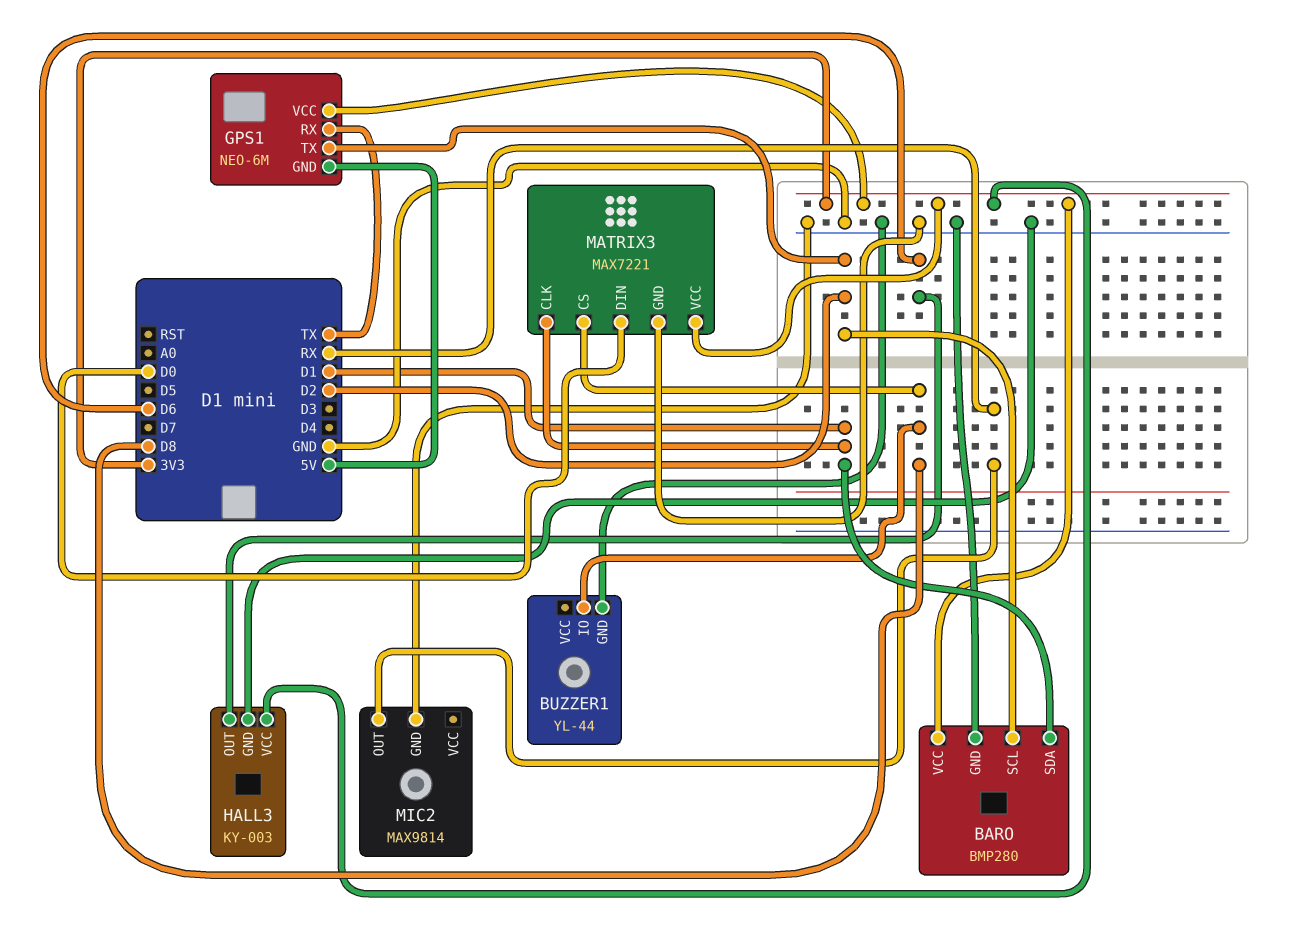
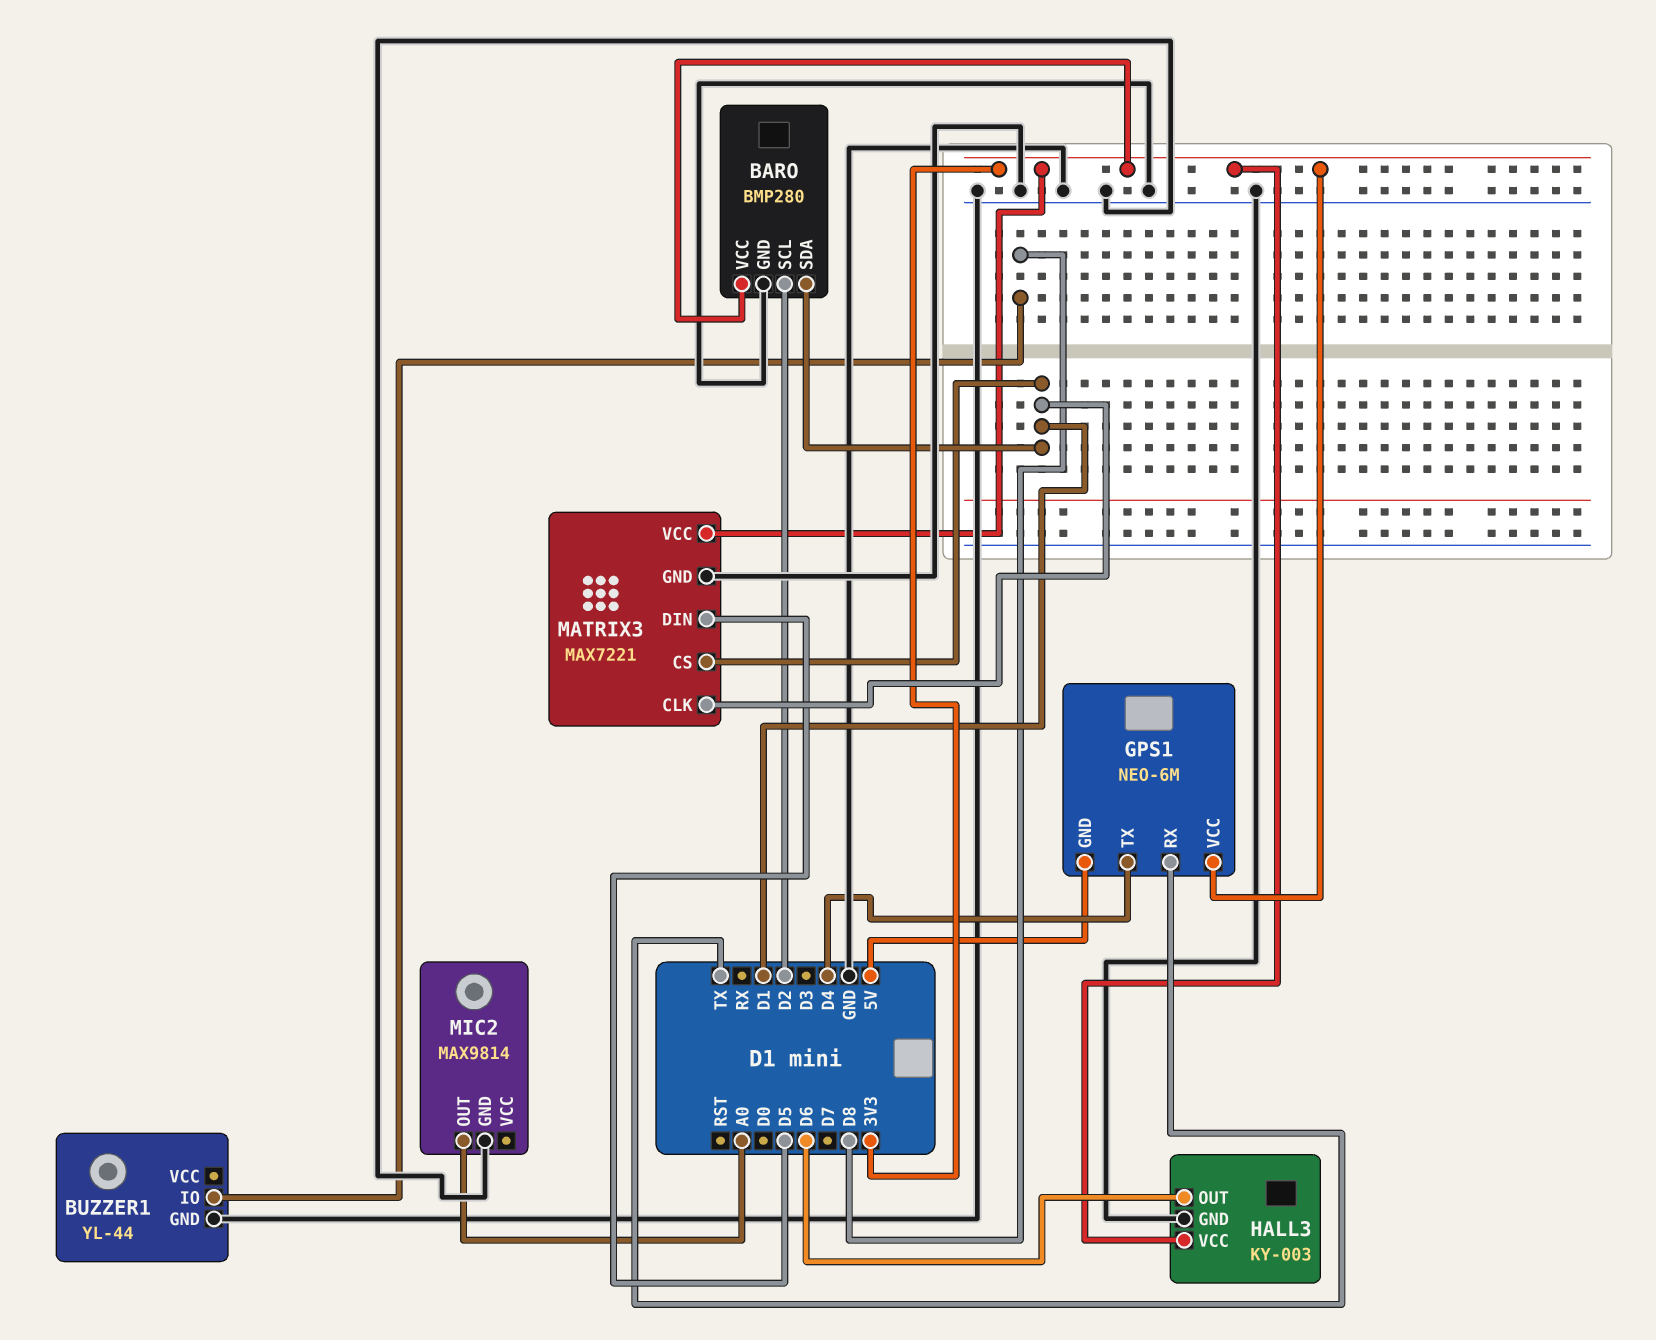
GPS1 pin TX: D2 -> D4
MATRIX3 pin CS: D8 -> D1
MATRIX3 pin DIN: D0 -> D5
MIC2 pin OUT: RX -> A0

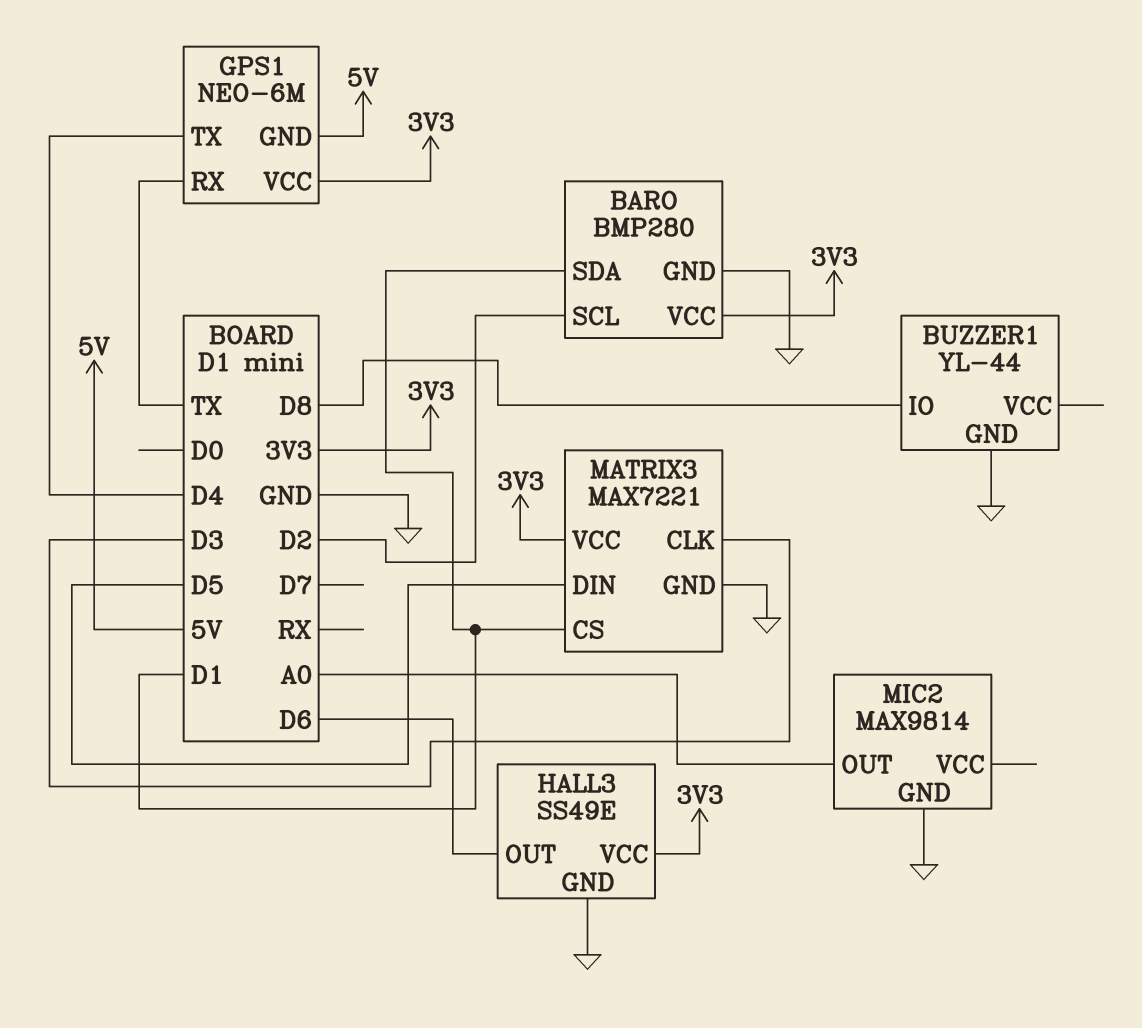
HALL3: KY-003 -> SS49E
MATRIX3 pin CLK: D1 -> D3

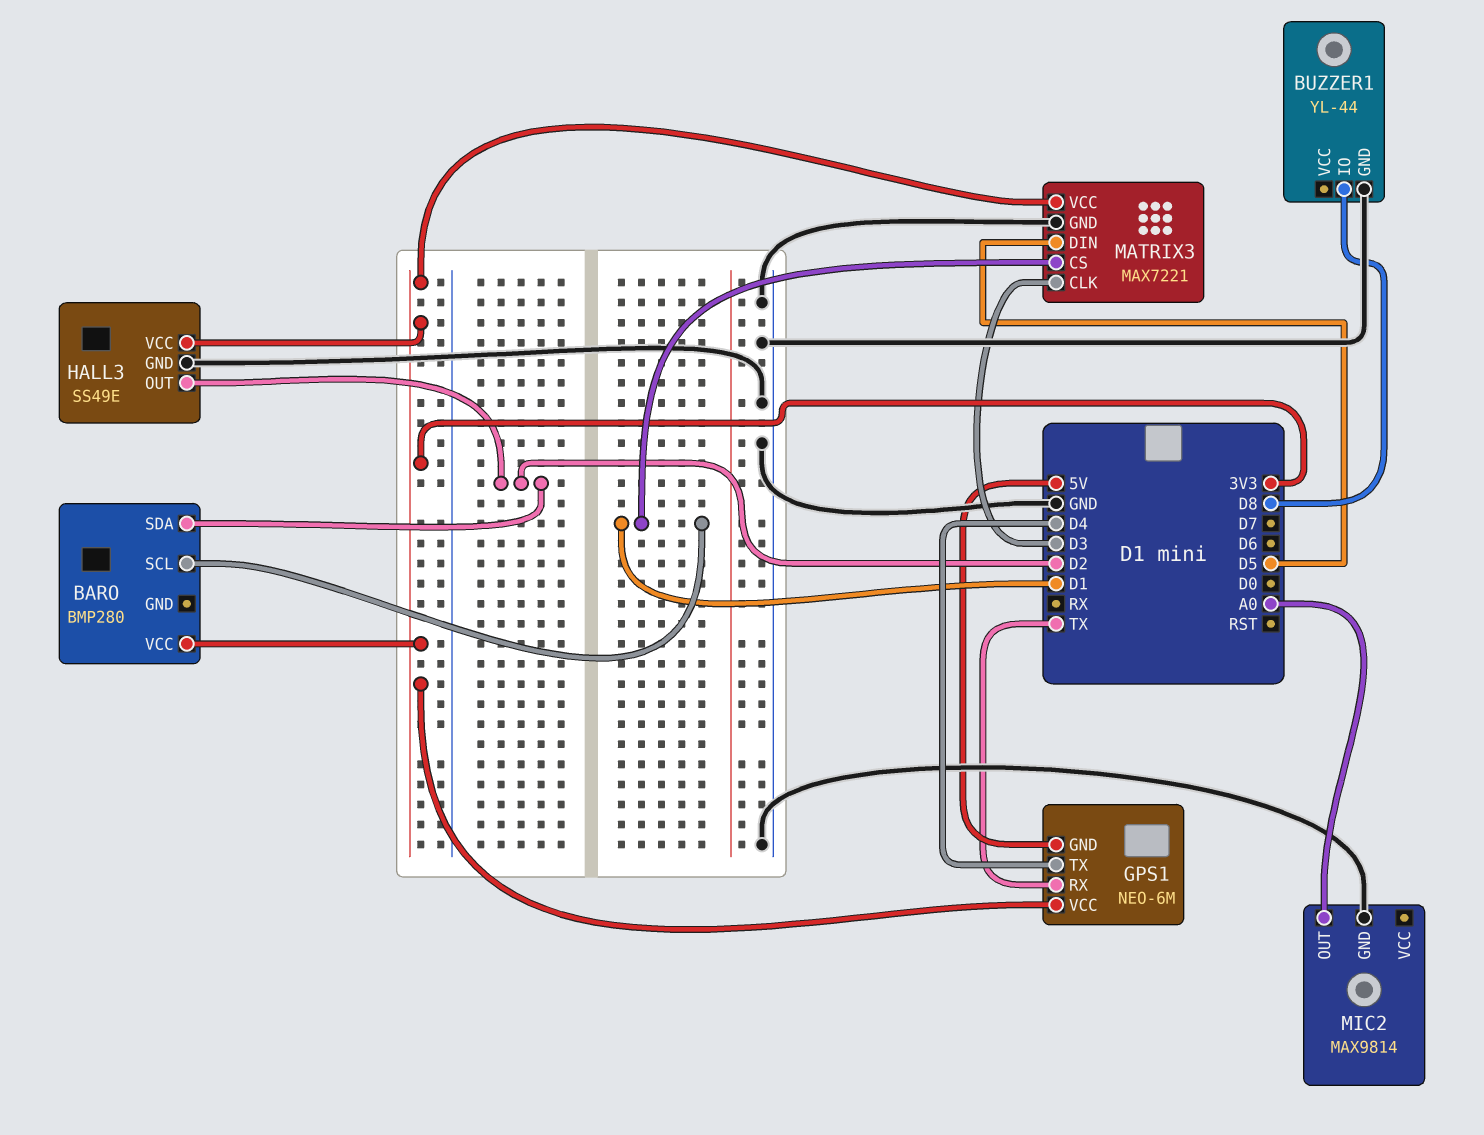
BARO pin GND: GND -> none
BARO pin SCL: D2 -> D1
BARO pin SDA: D1 -> D2
HALL3 pin OUT: D6 -> D2

